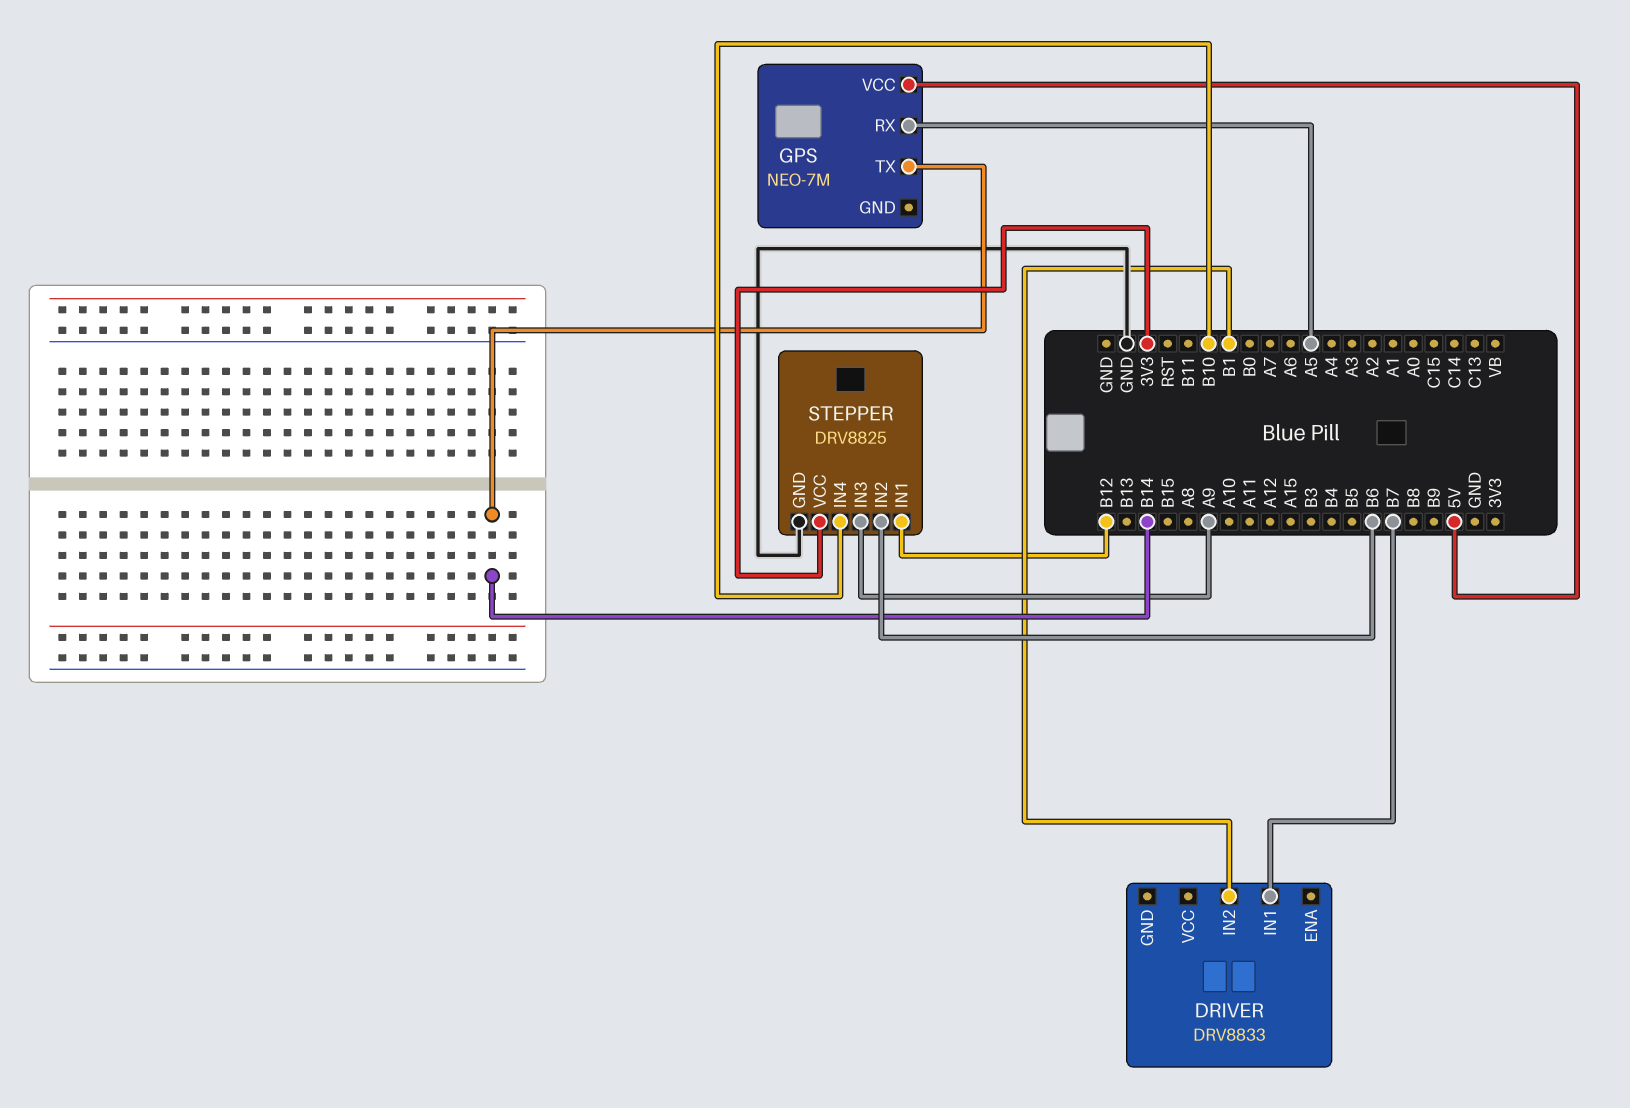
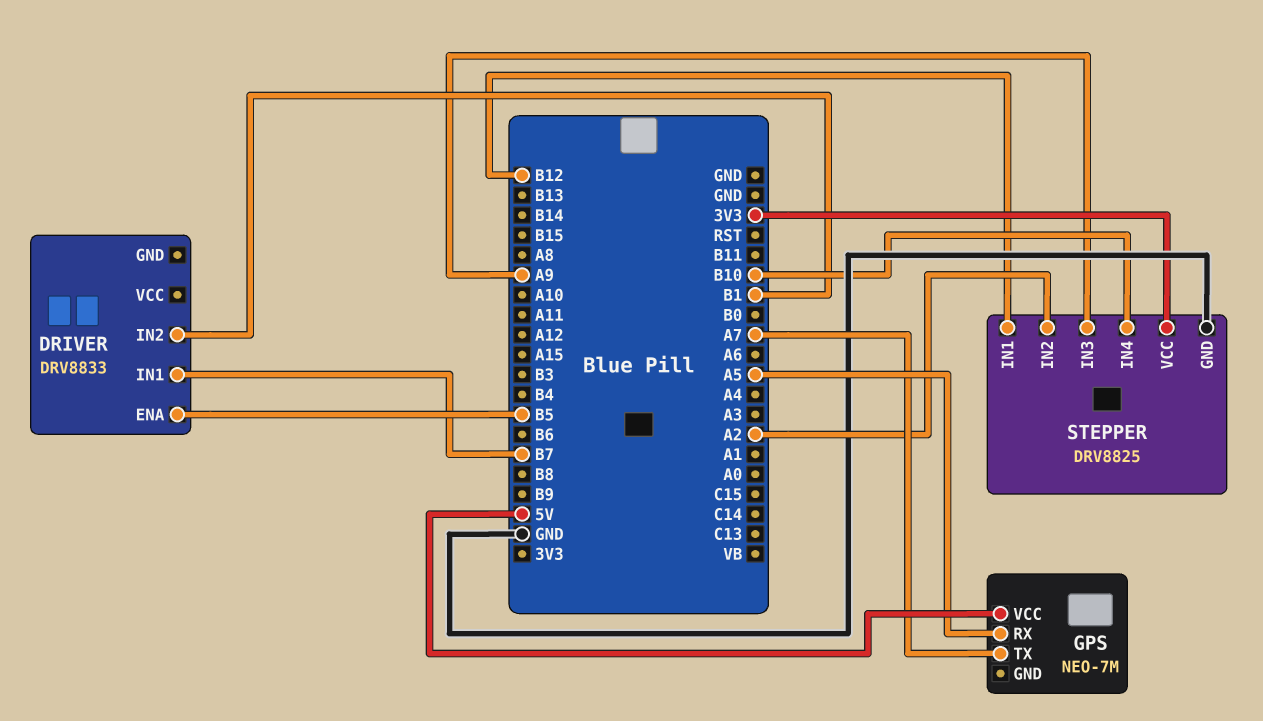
DRIVER pin ENA: none -> B5
GPS pin TX: B14 -> A7
STEPPER pin IN2: B6 -> A2

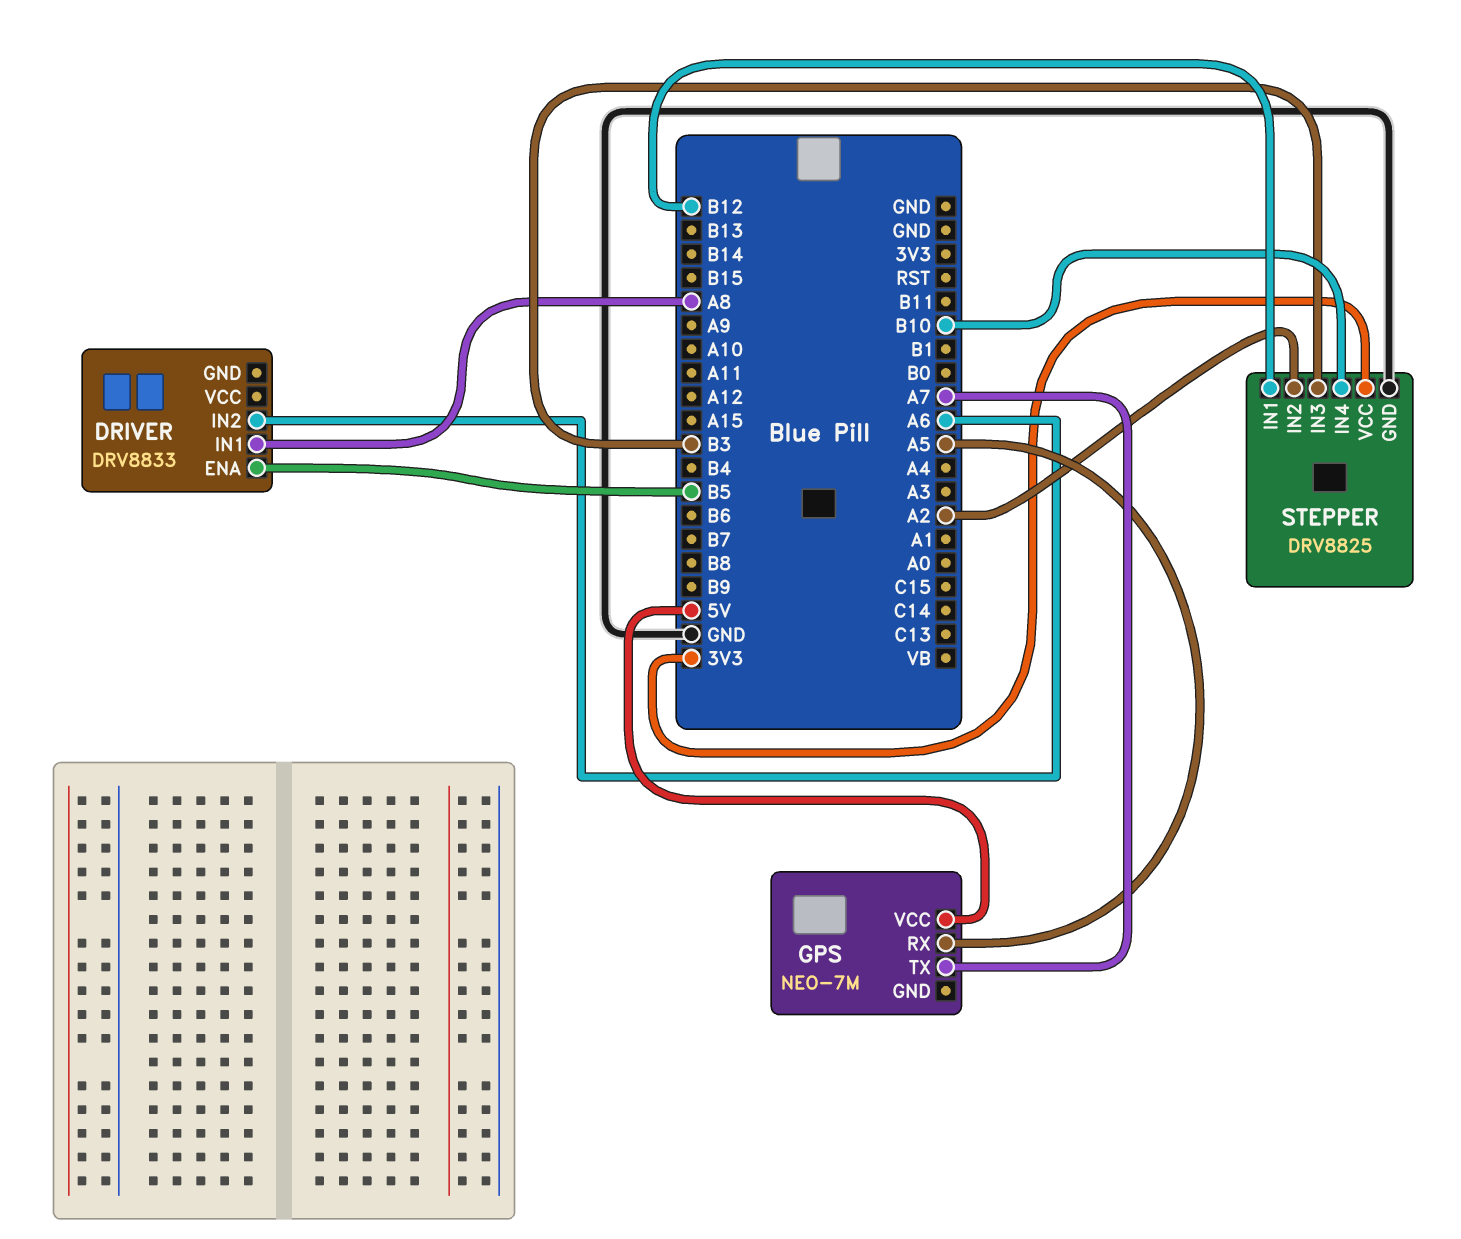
DRIVER pin IN1: B7 -> A8
DRIVER pin IN2: B1 -> A6
STEPPER pin IN3: A9 -> B3

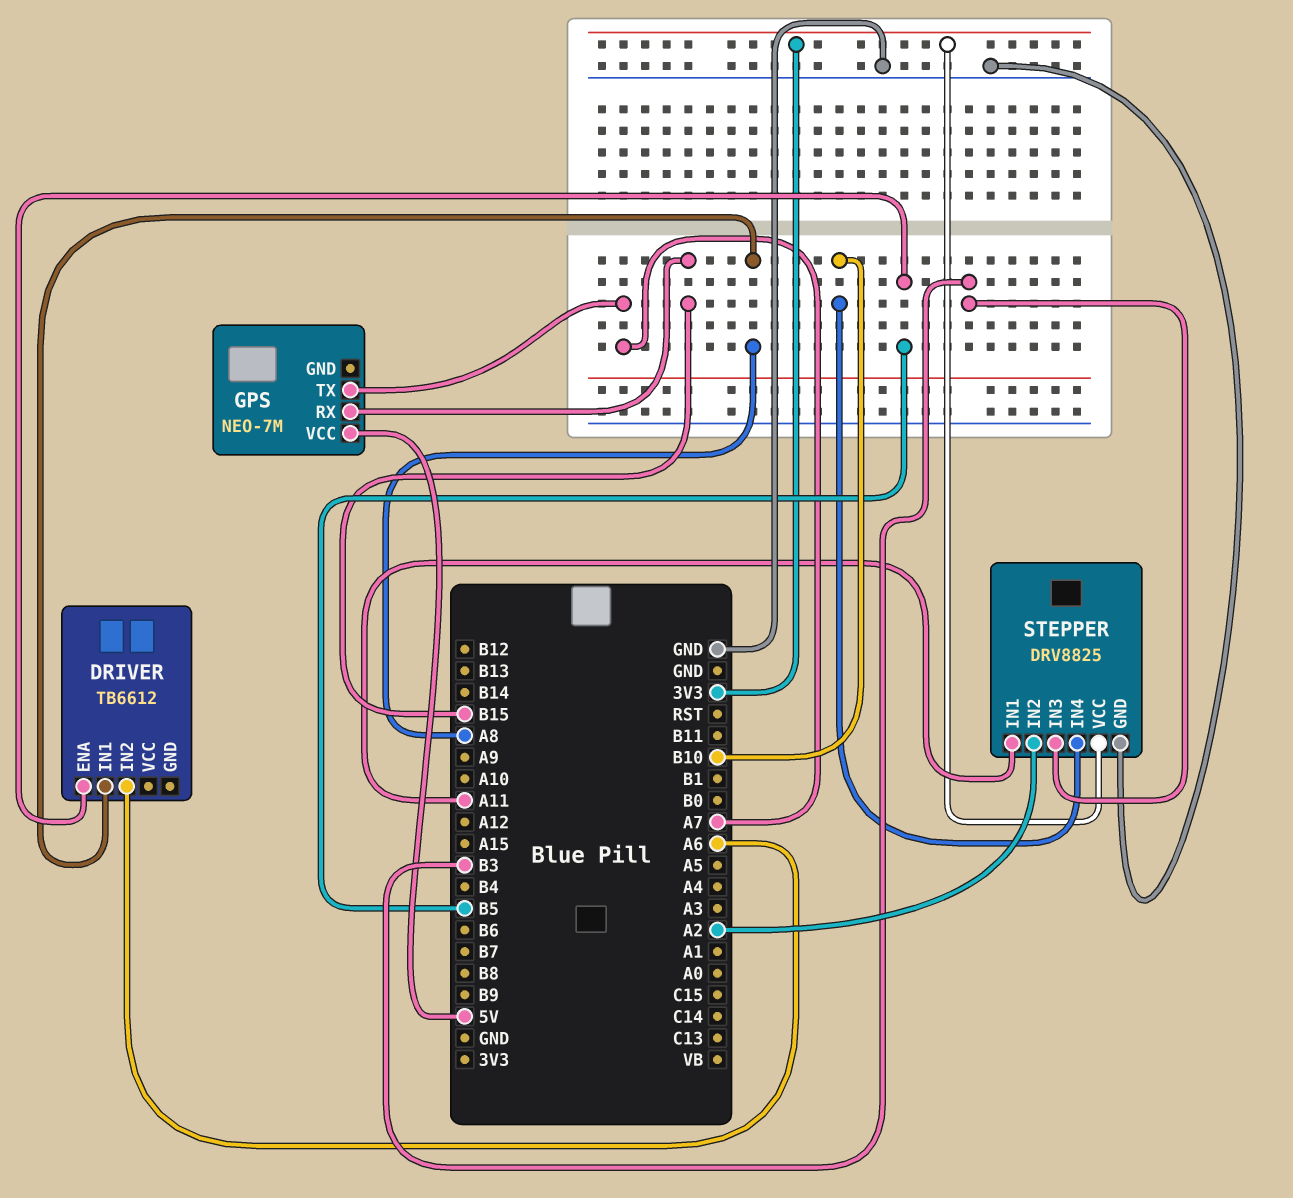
DRIVER: DRV8833 -> TB6612
GPS pin RX: A5 -> B15
STEPPER pin IN1: B12 -> A11

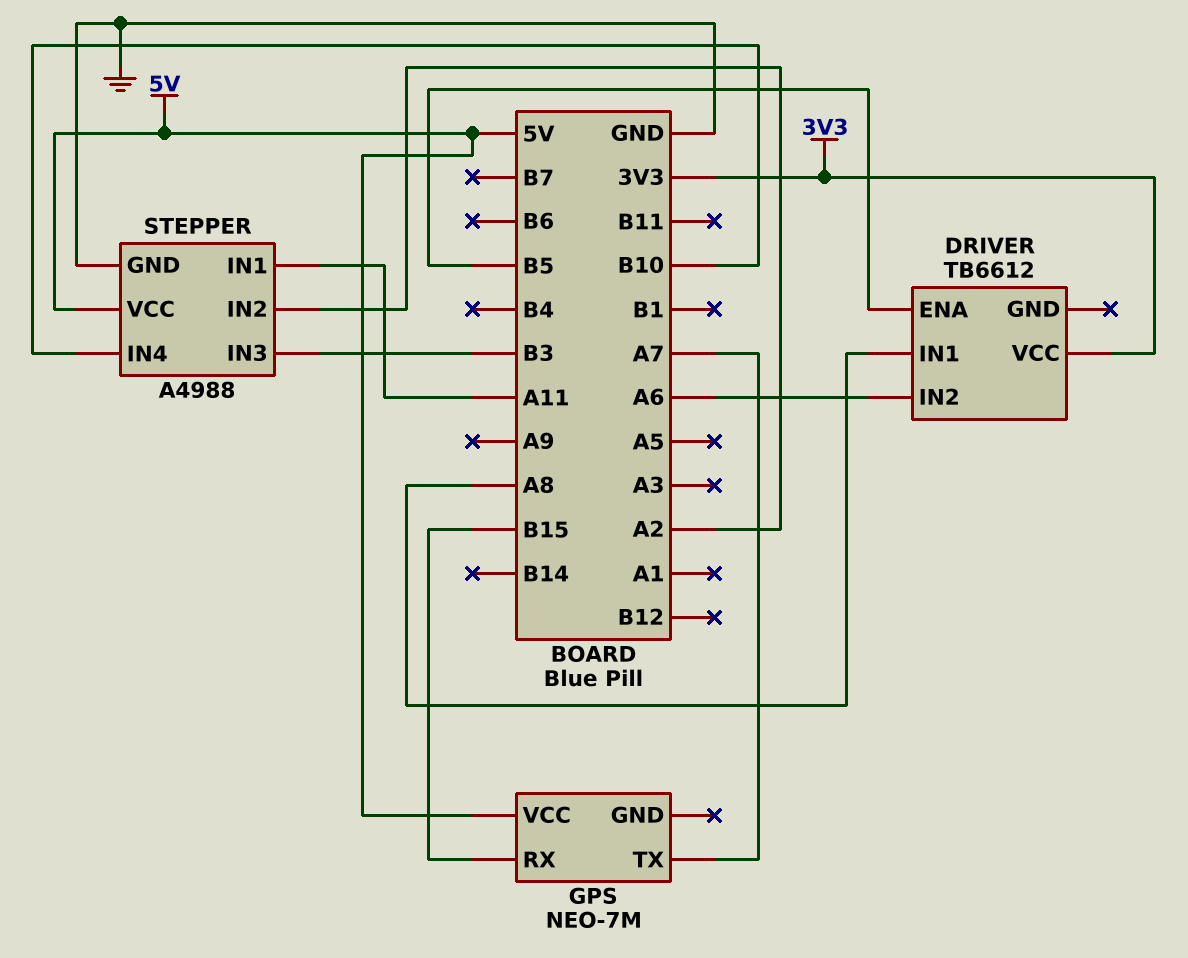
DRIVER pin VCC: none -> 3V3
STEPPER: DRV8825 -> A4988
STEPPER pin VCC: 3V3 -> 5V

